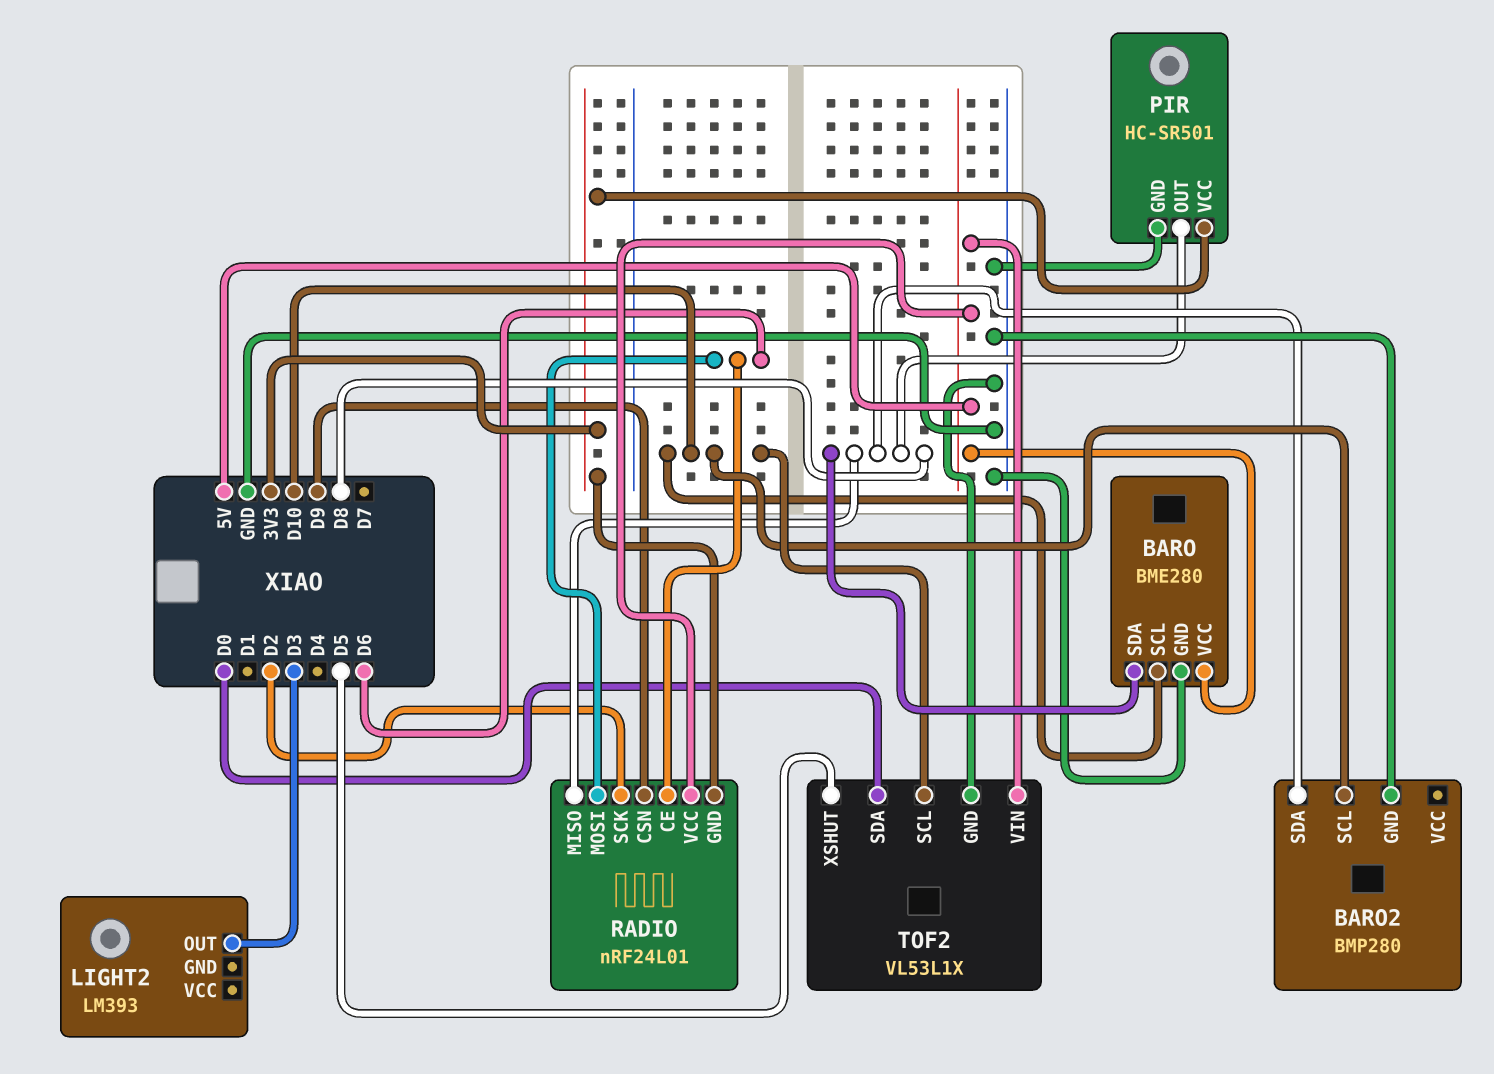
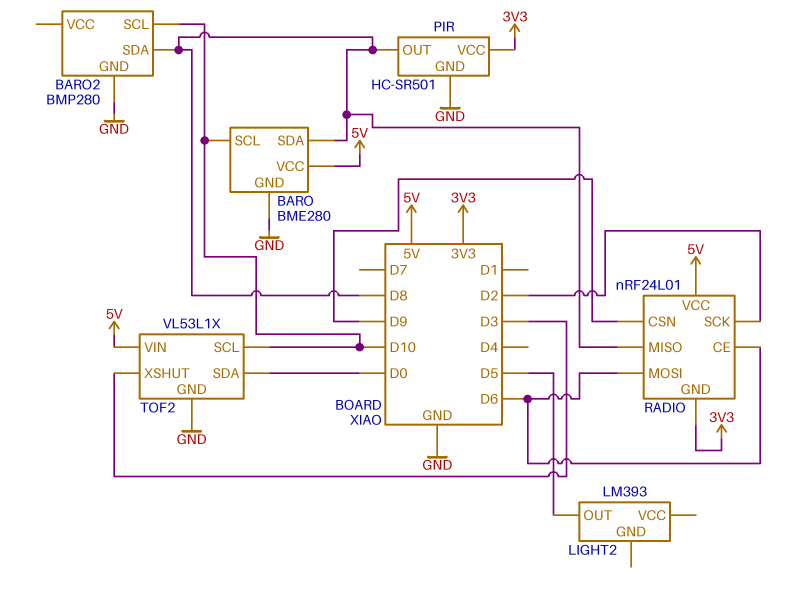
LIGHT2 pin OUT: D3 -> D5
TOF2 pin XSHUT: D5 -> D3

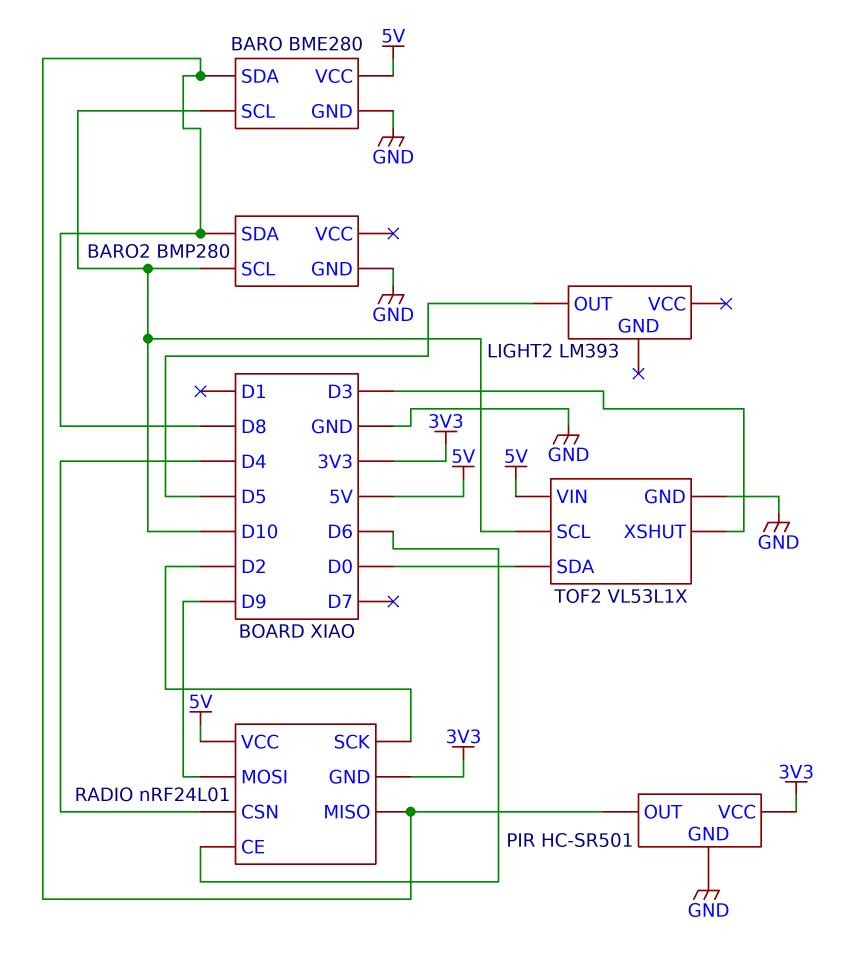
RADIO pin CSN: D9 -> D4
RADIO pin MOSI: D6 -> D9

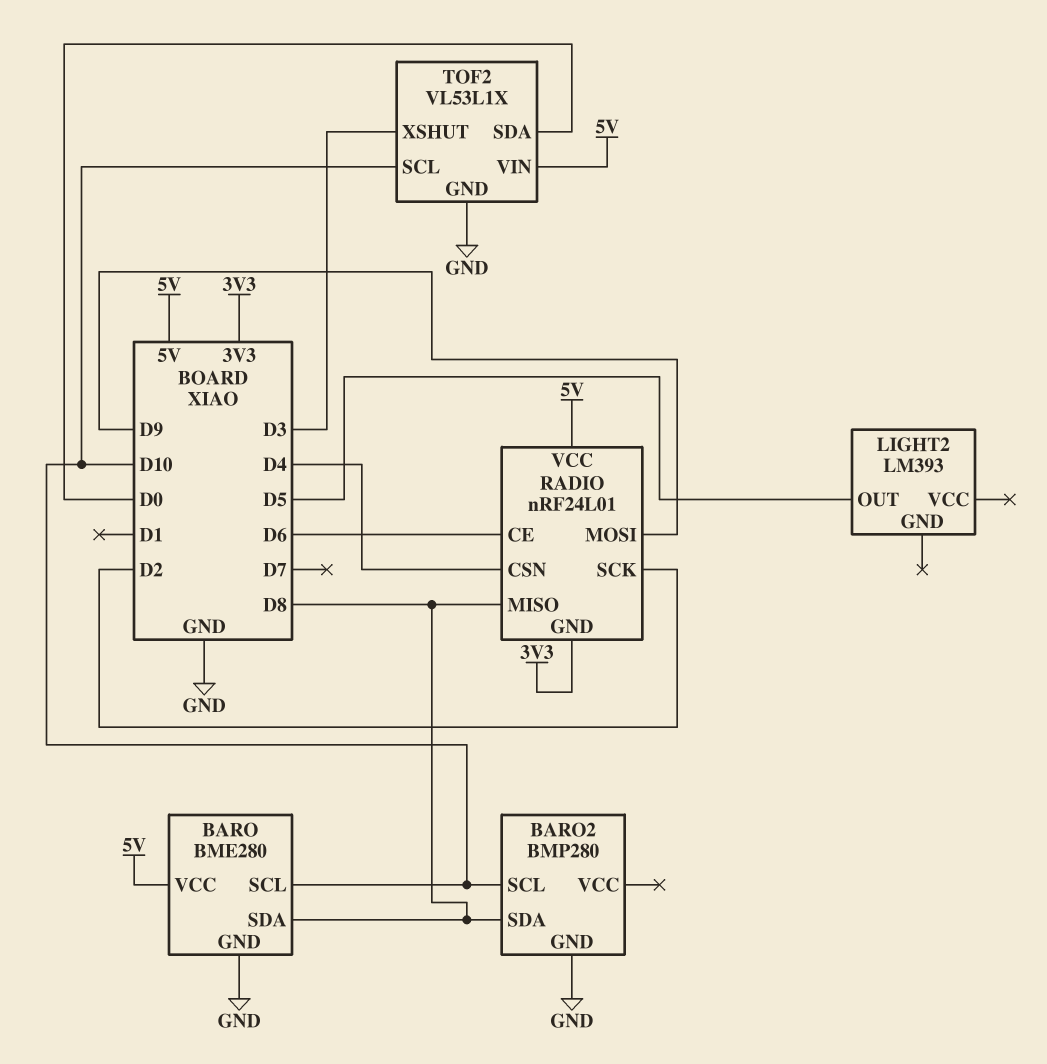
PIR: HC-SR501 -> none
PIR pin GND: GND -> none
PIR pin OUT: D8 -> none
PIR pin VCC: 3V3 -> none

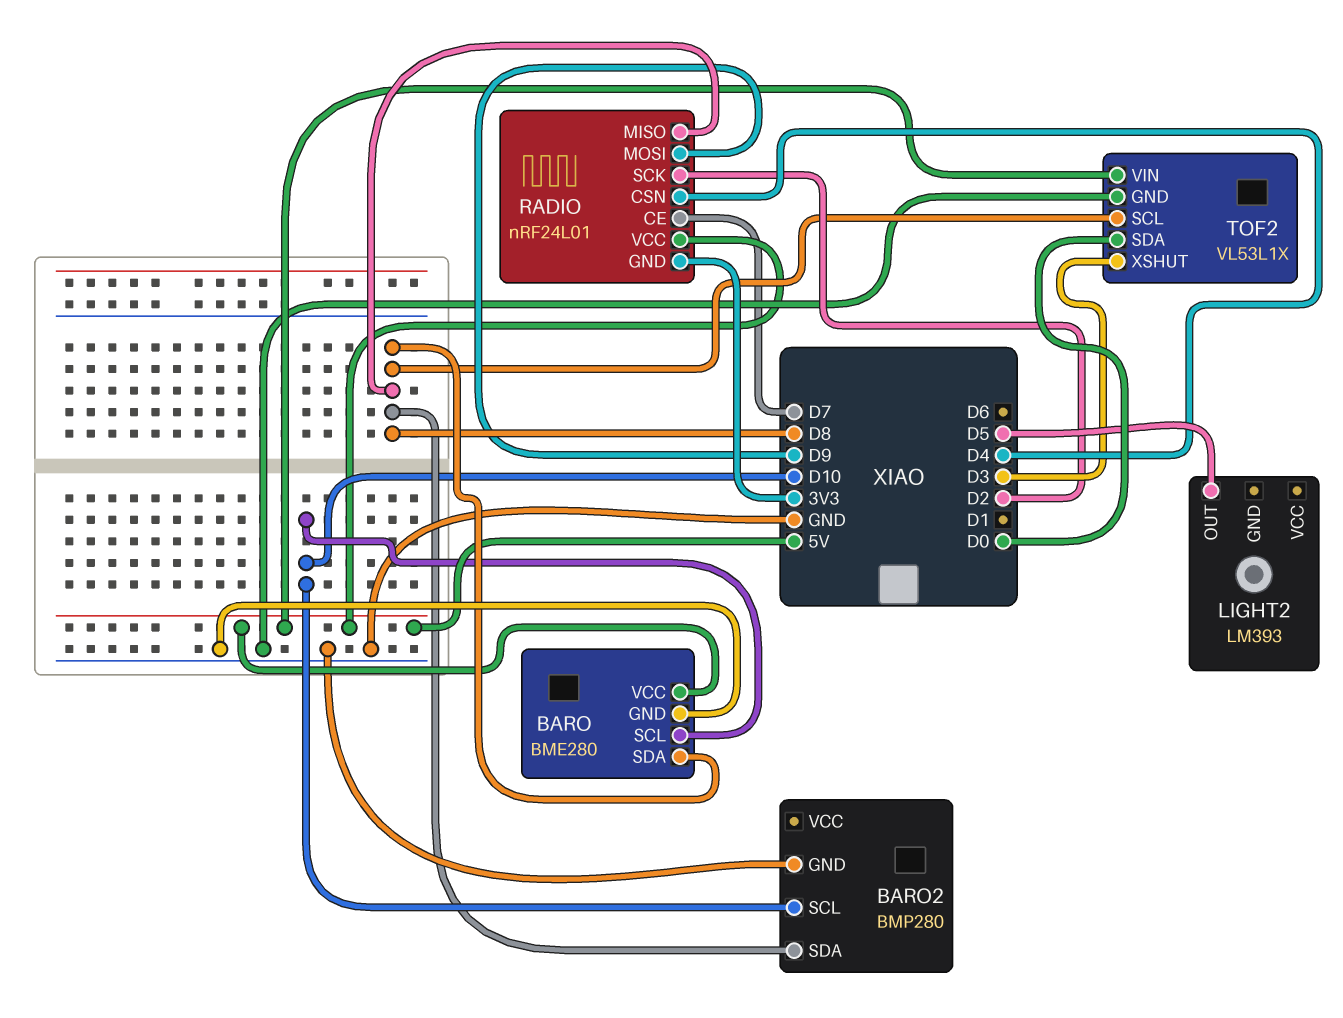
RADIO pin CE: D6 -> D7
TOF2 pin SCL: D10 -> D8

